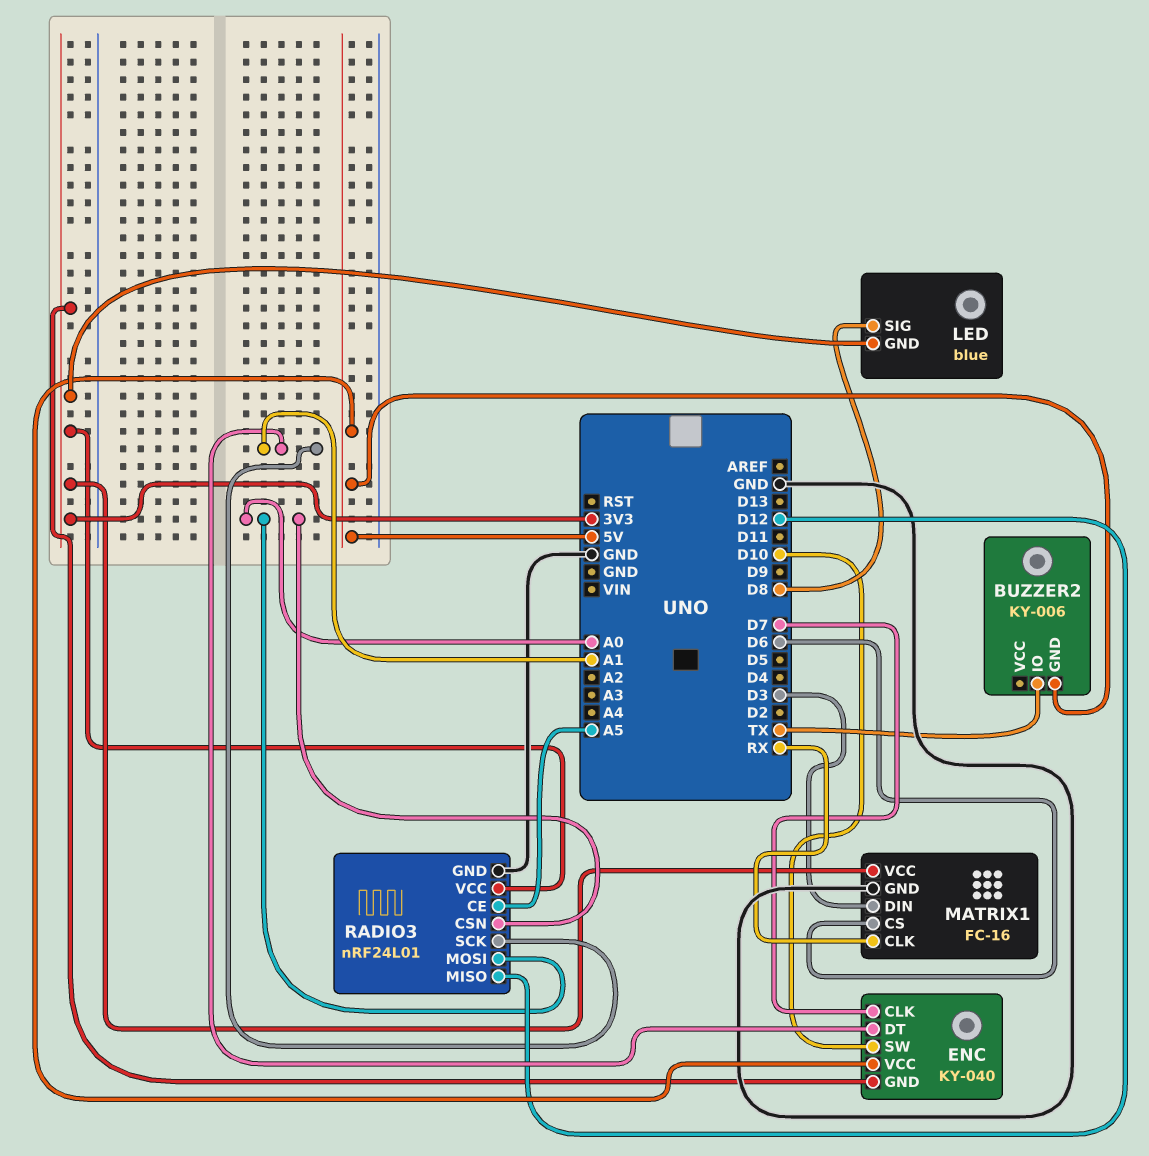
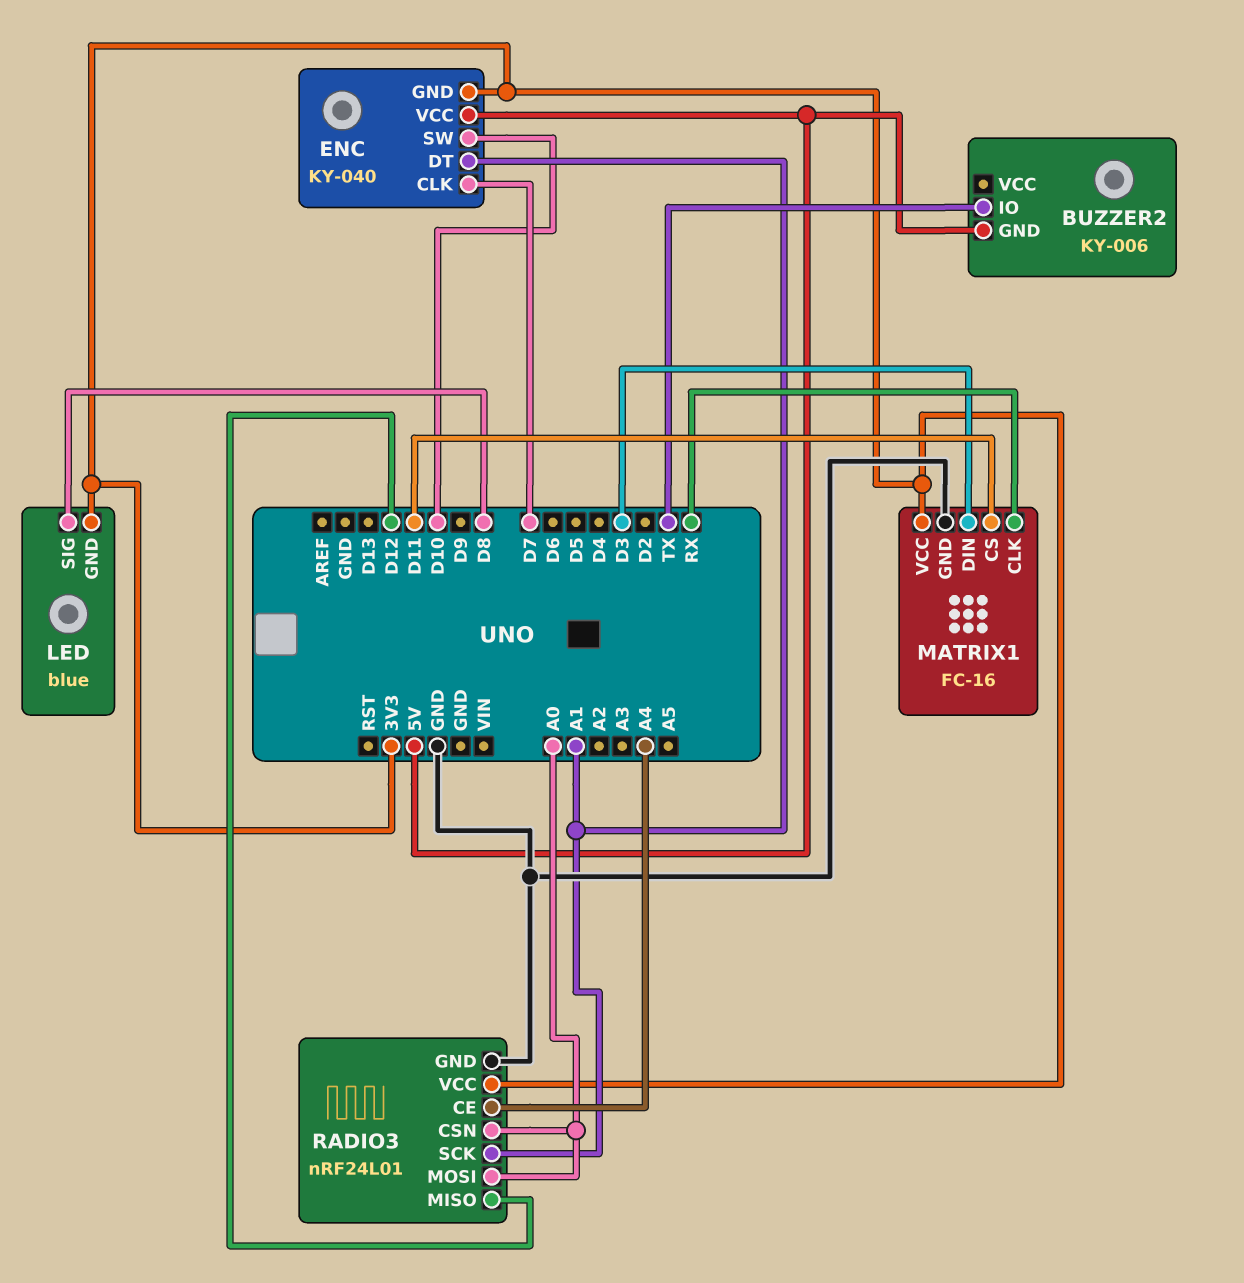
MATRIX1 pin CS: D6 -> D11
RADIO3 pin CE: A5 -> A4

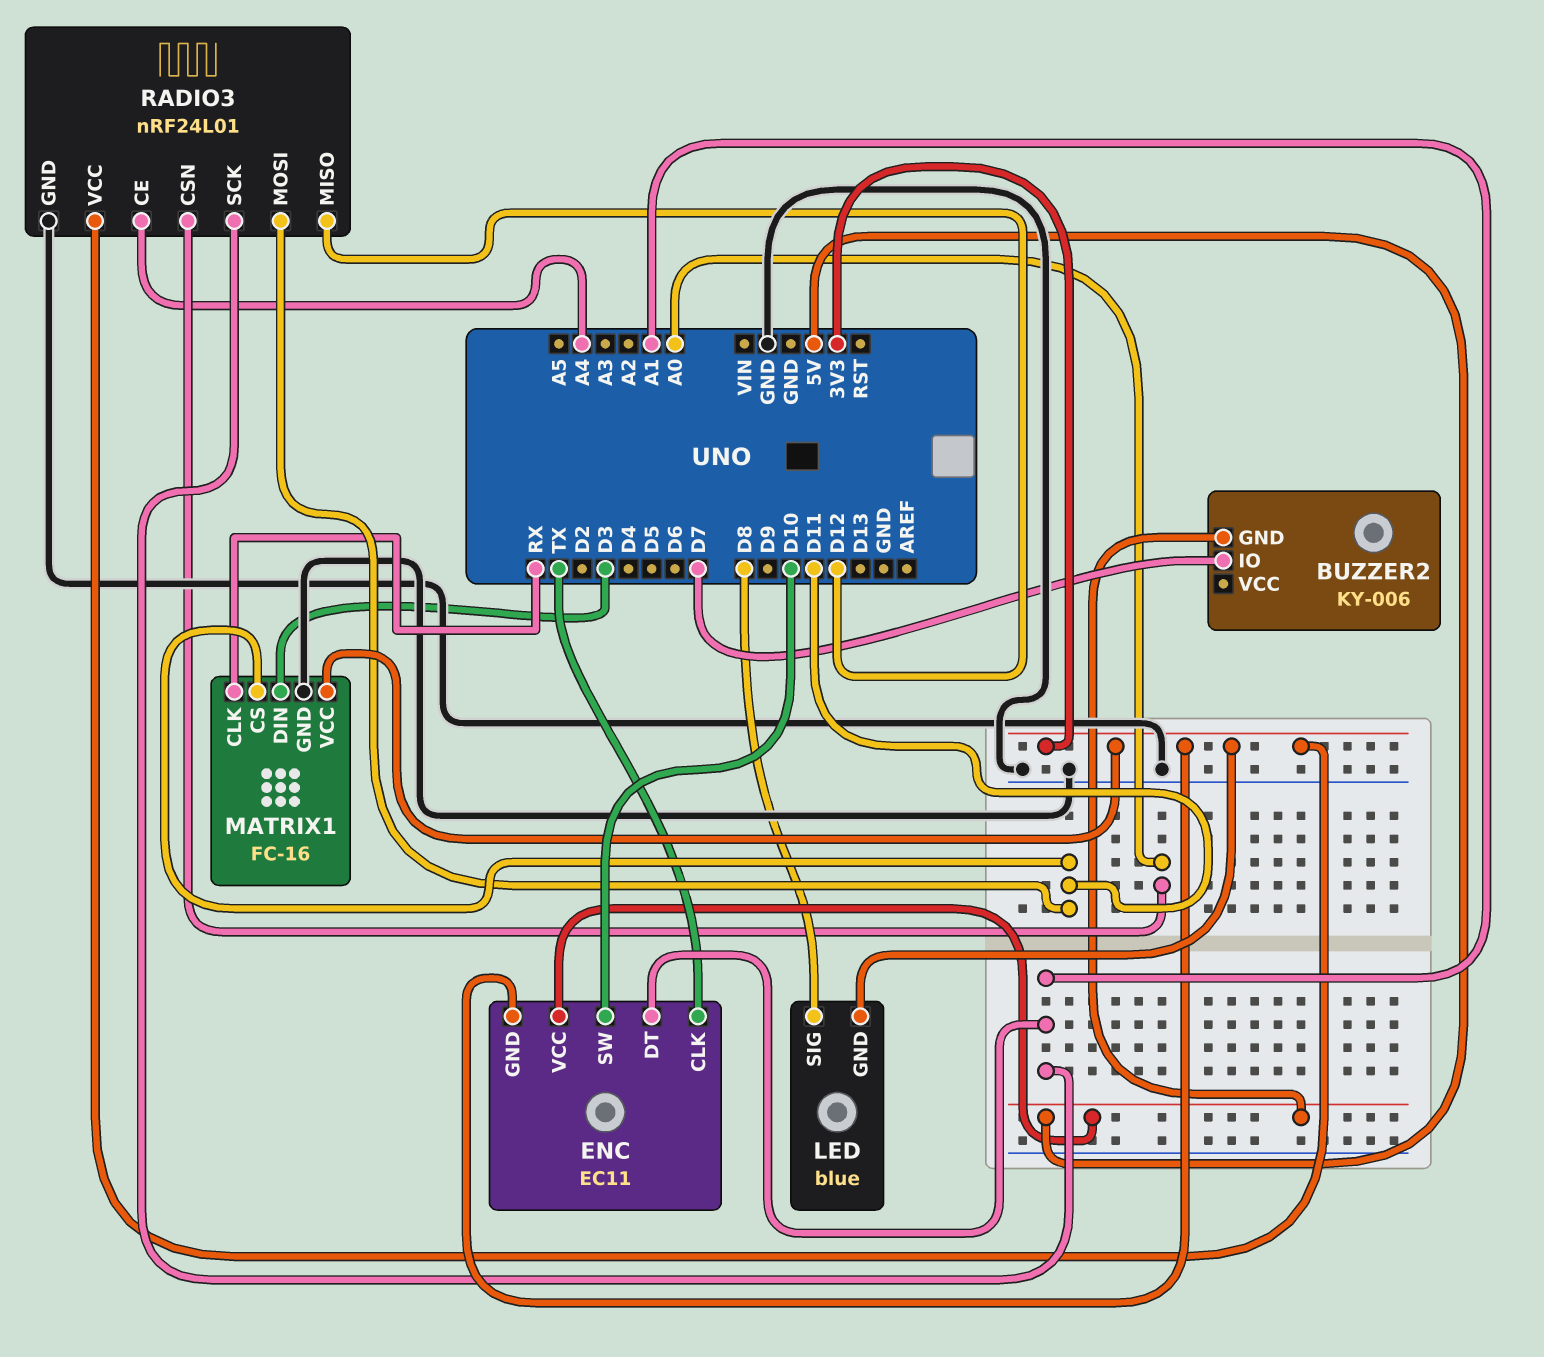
BUZZER2 pin IO: TX -> D7
ENC: KY-040 -> EC11
ENC pin CLK: D7 -> TX
RADIO3 pin MOSI: A0 -> D11

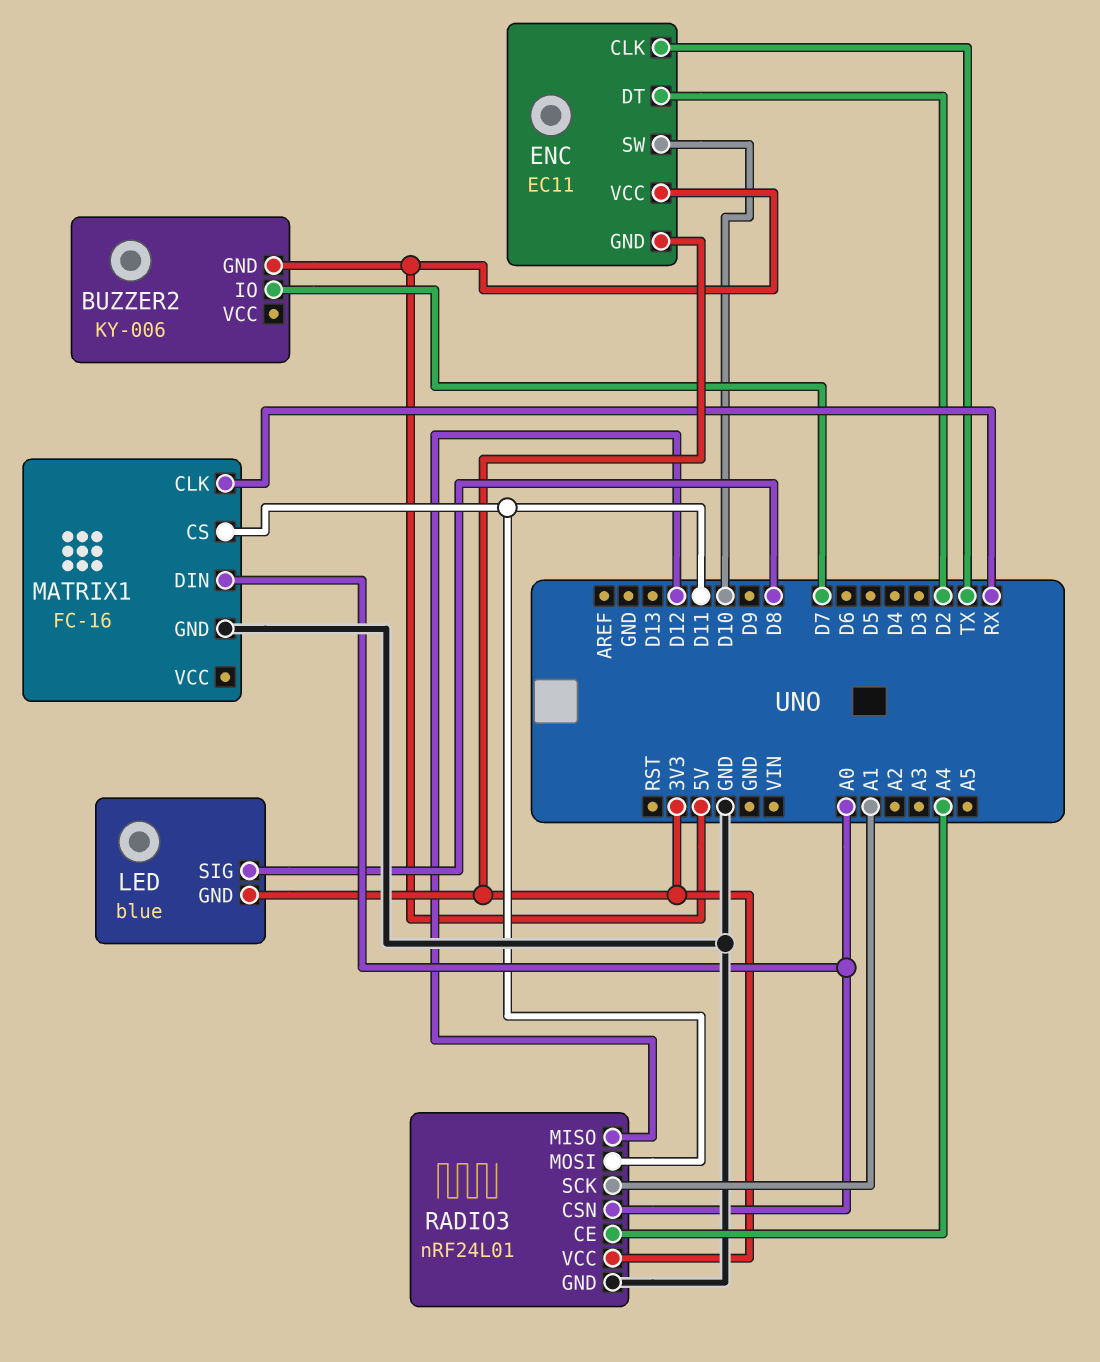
ENC pin DT: A1 -> D2
MATRIX1 pin DIN: D3 -> A0
MATRIX1 pin VCC: 3V3 -> none

